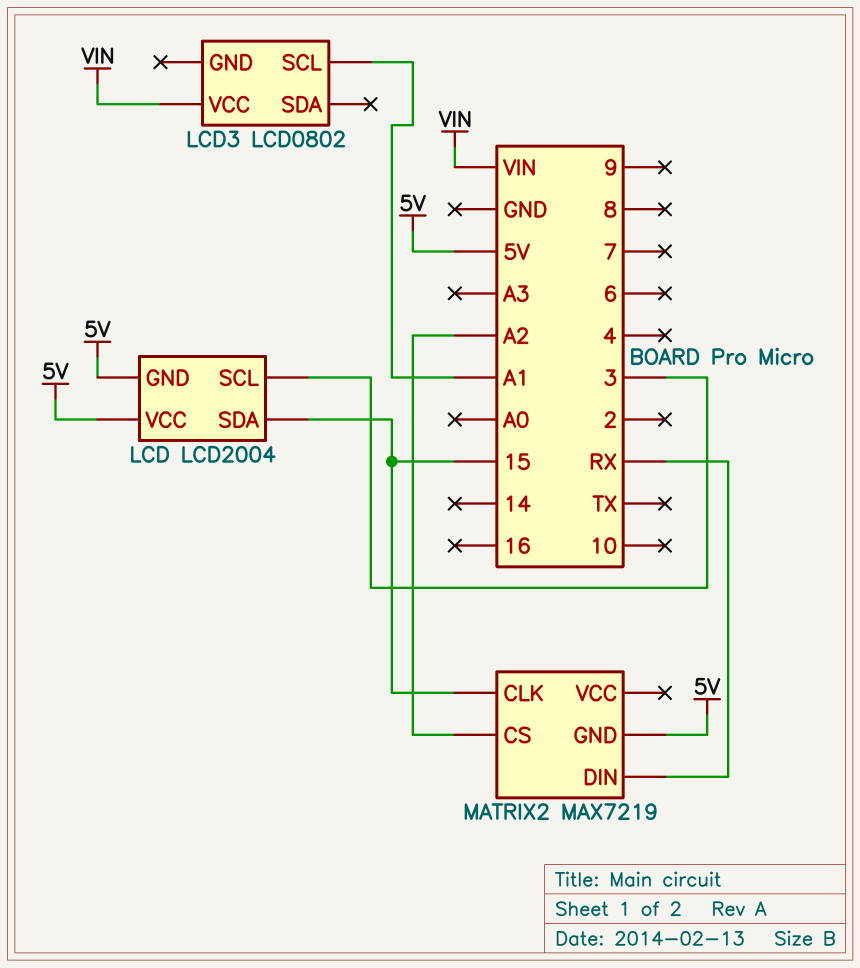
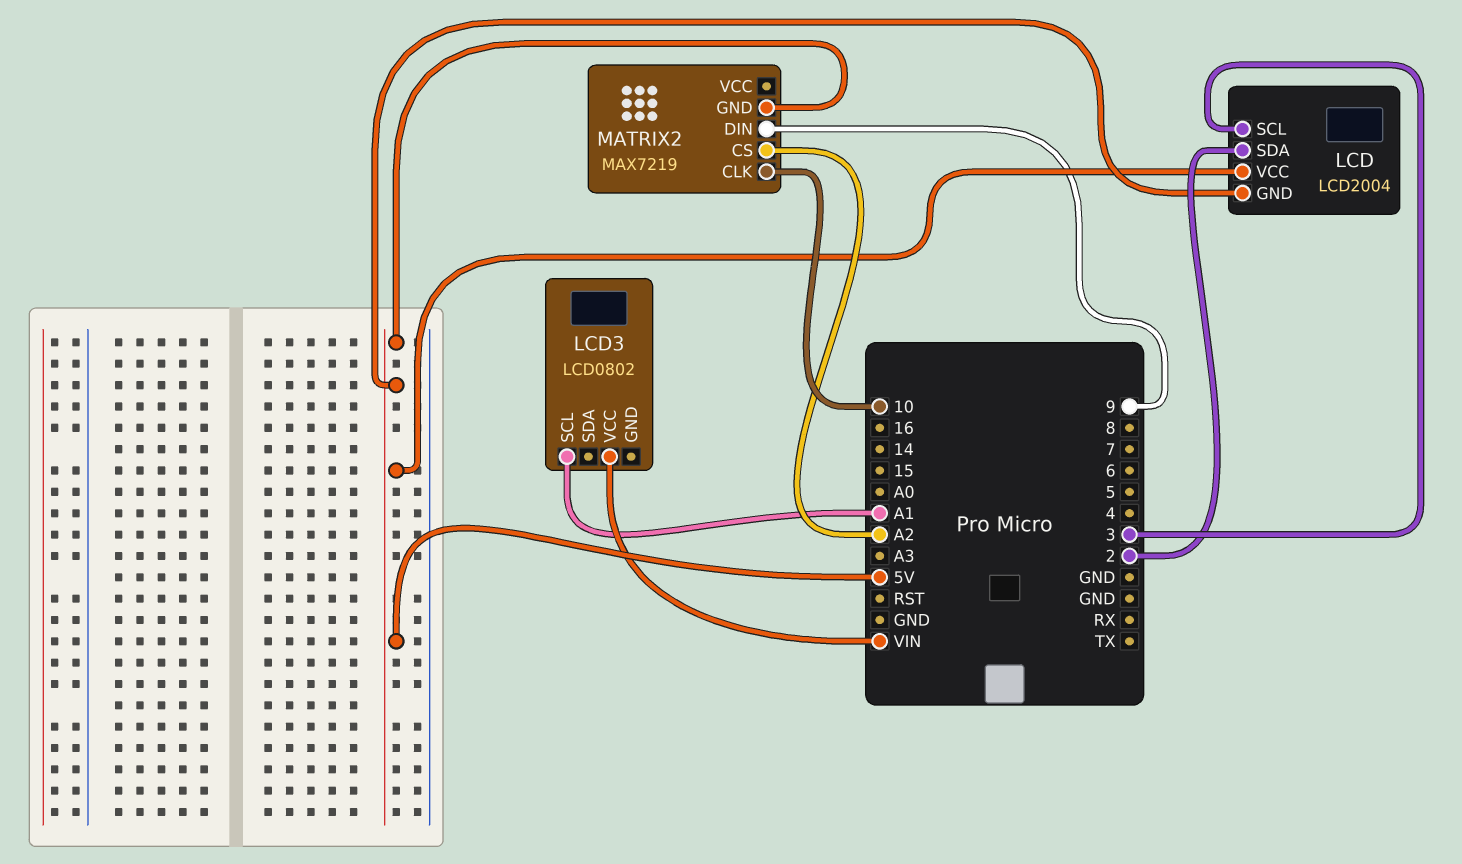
LCD pin SDA: 15 -> 2
MATRIX2 pin CLK: 15 -> 10
MATRIX2 pin DIN: RX -> 9

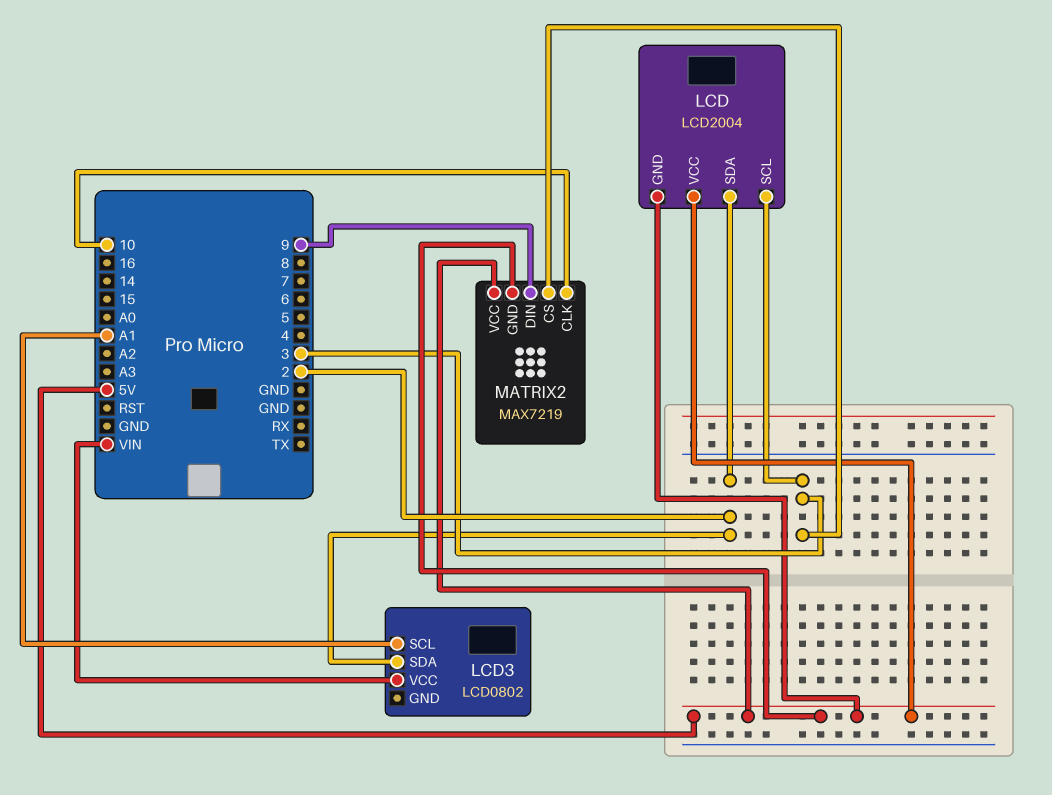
LCD3 pin SDA: none -> 2
MATRIX2 pin CS: A2 -> 3
MATRIX2 pin VCC: none -> 5V

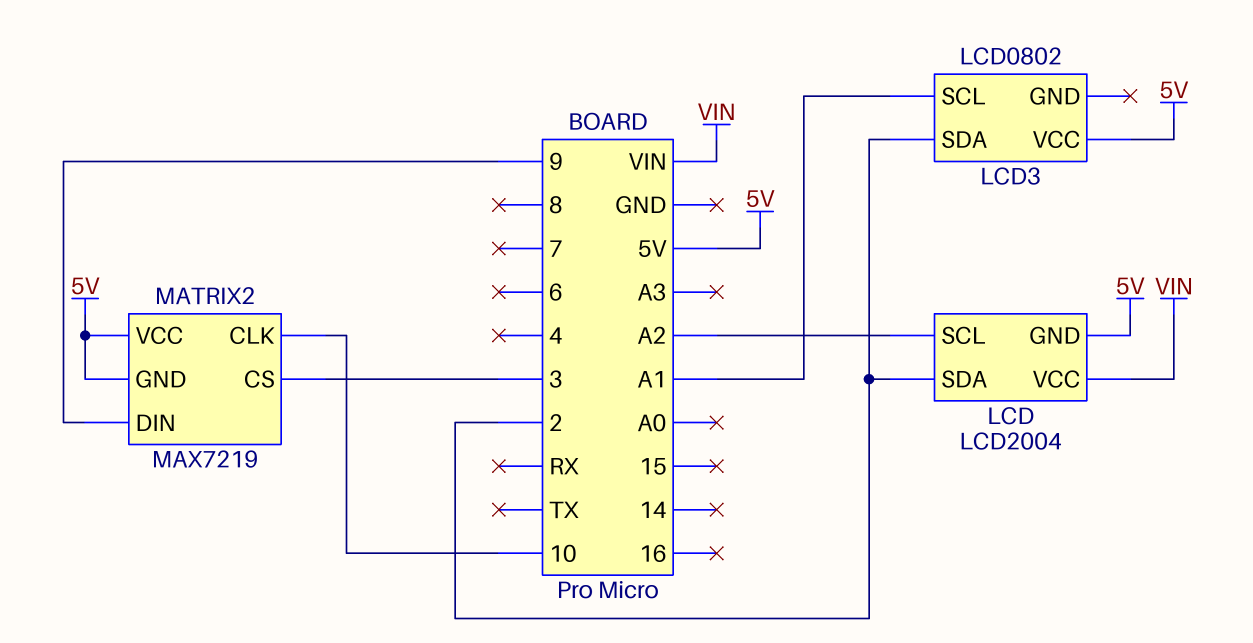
LCD pin SCL: 3 -> A2
LCD pin VCC: 5V -> VIN
LCD3 pin VCC: VIN -> 5V

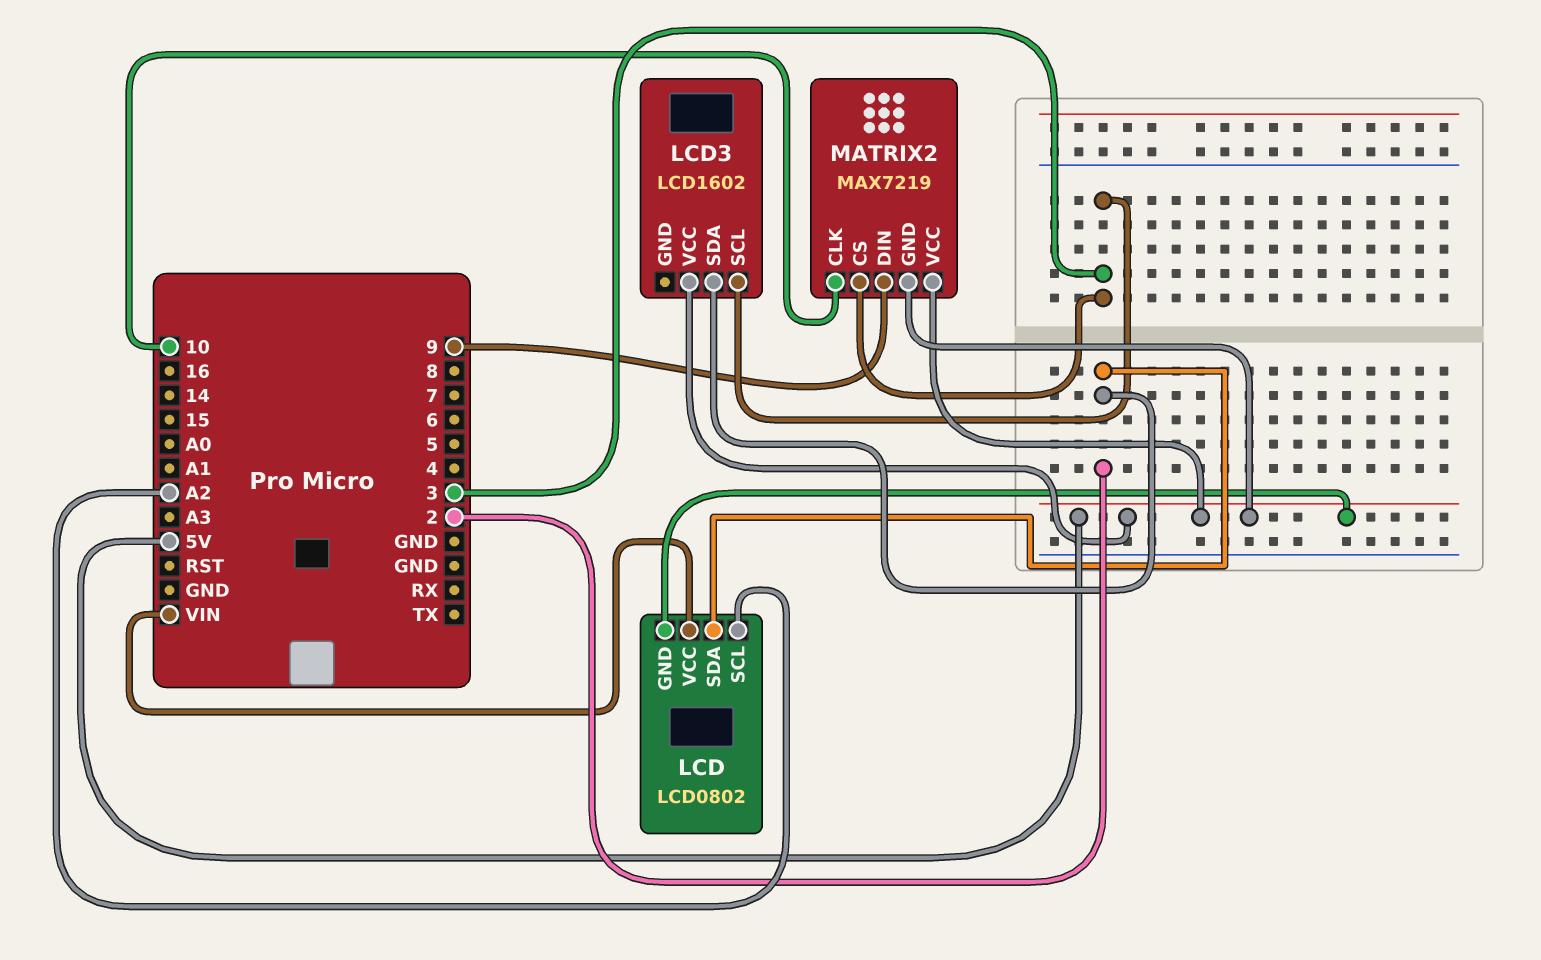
LCD: LCD2004 -> LCD0802
LCD3: LCD0802 -> LCD1602
LCD3 pin SCL: A1 -> 3

